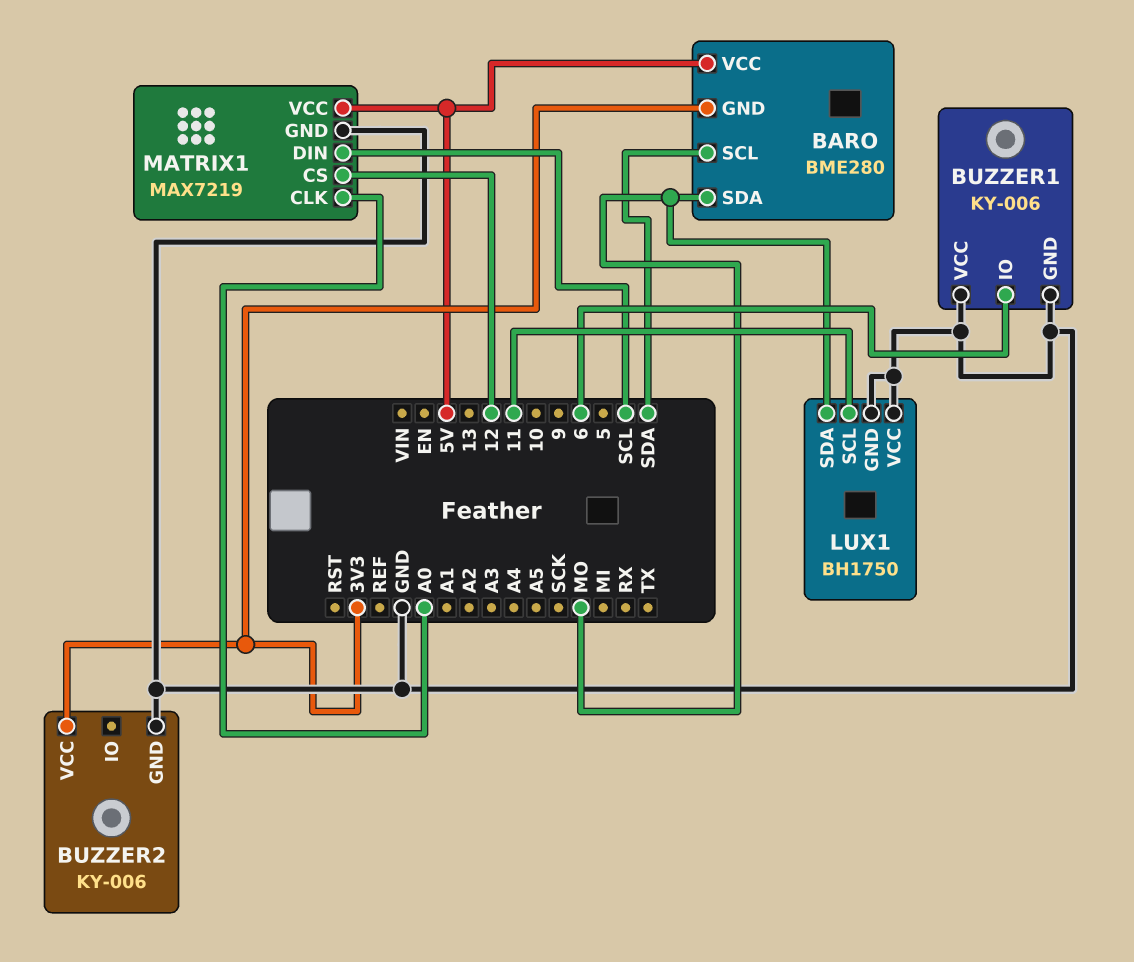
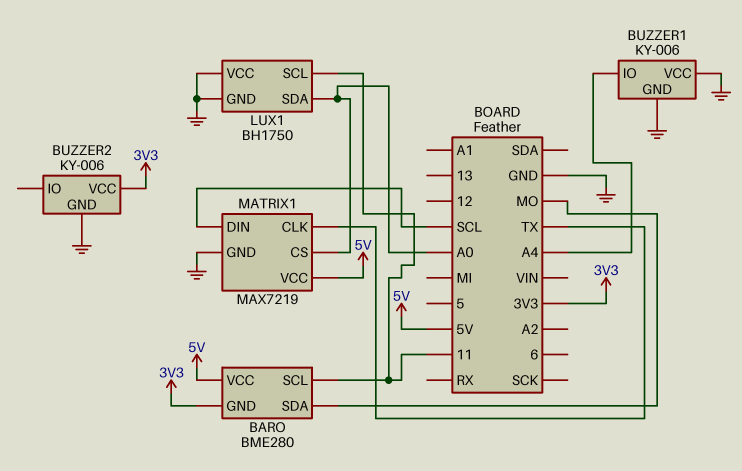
BARO pin SCL: SDA -> 11
BUZZER1 pin IO: 6 -> A4
LUX1 pin SDA: MO -> A0
MATRIX1 pin CLK: A0 -> TX
MATRIX1 pin CS: 12 -> A0

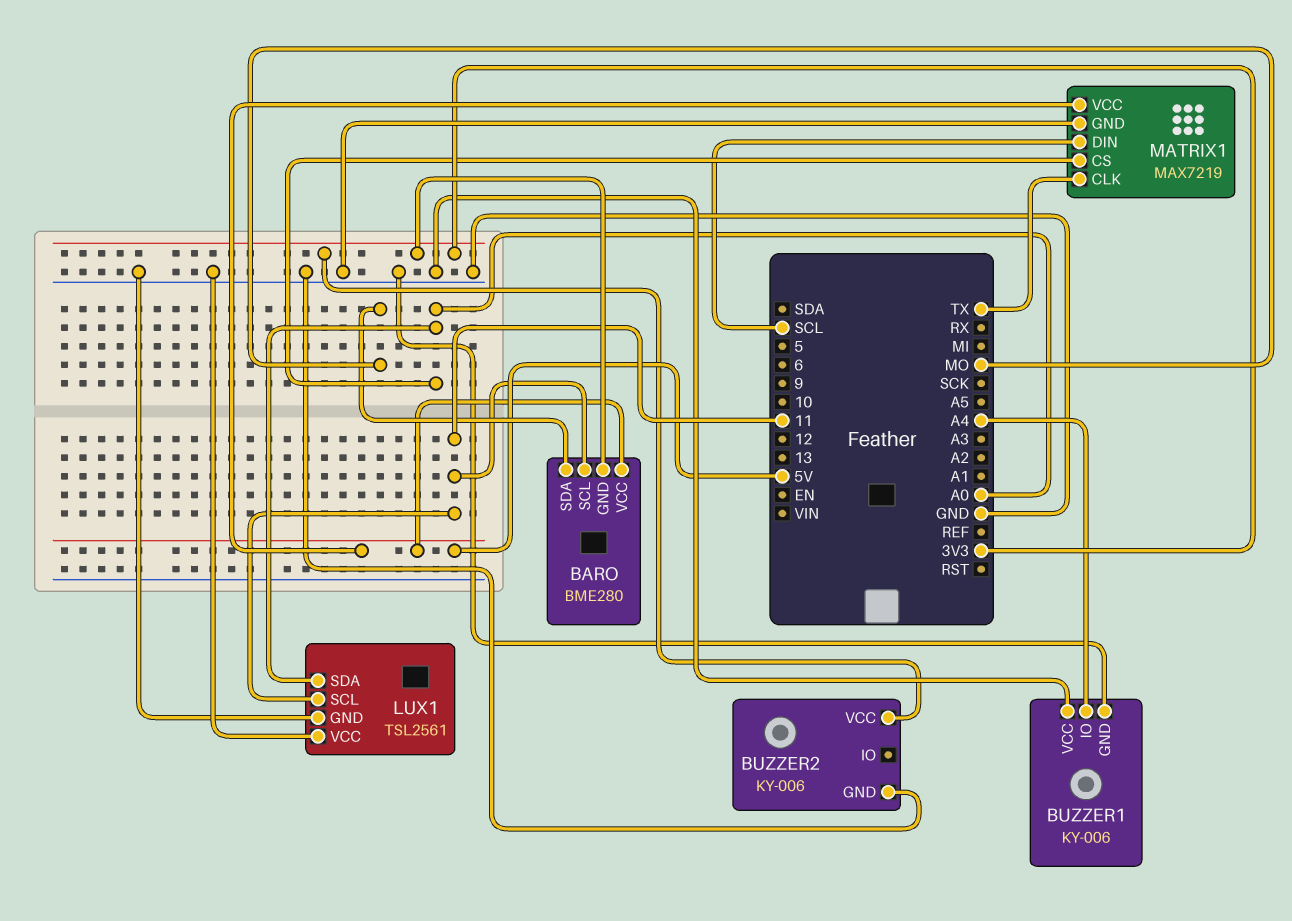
LUX1: BH1750 -> TSL2561

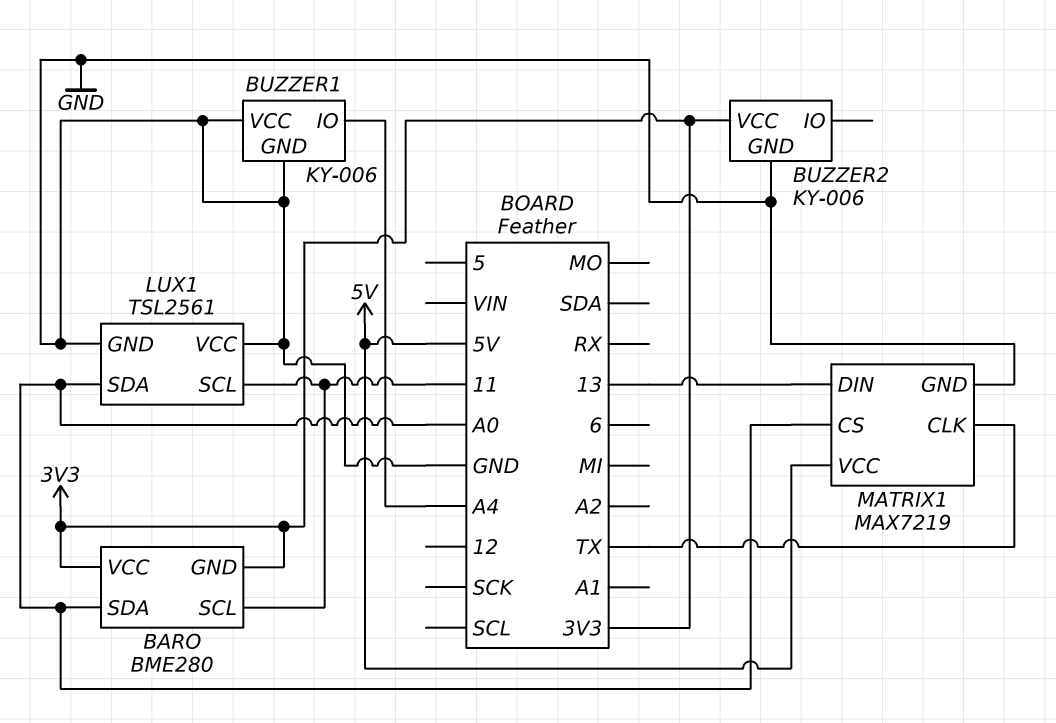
BARO pin SDA: MO -> A0
BARO pin VCC: 5V -> 3V3
MATRIX1 pin DIN: SCL -> 13

